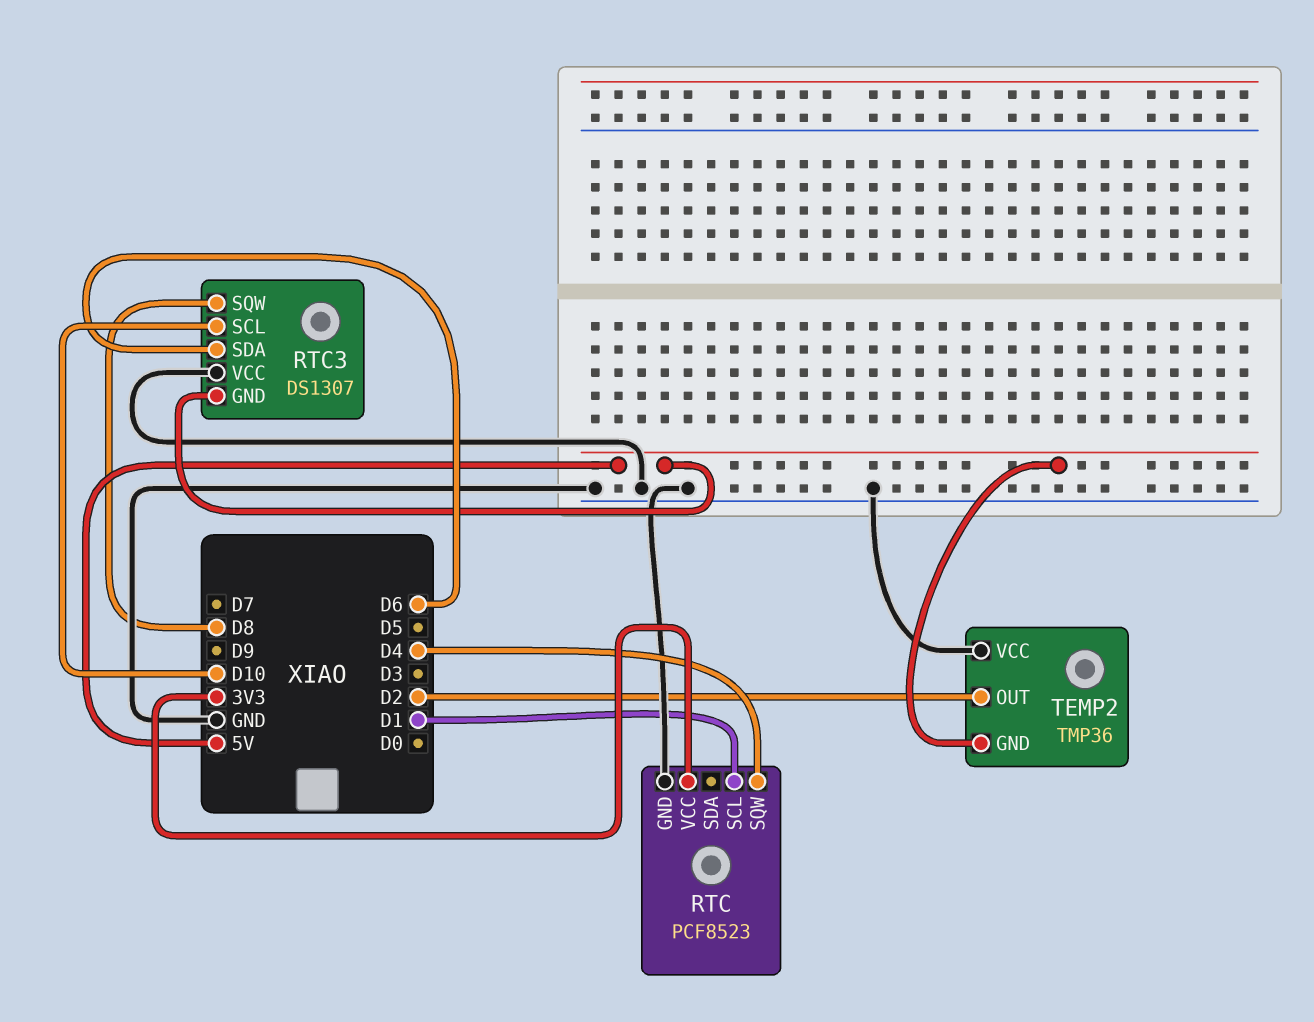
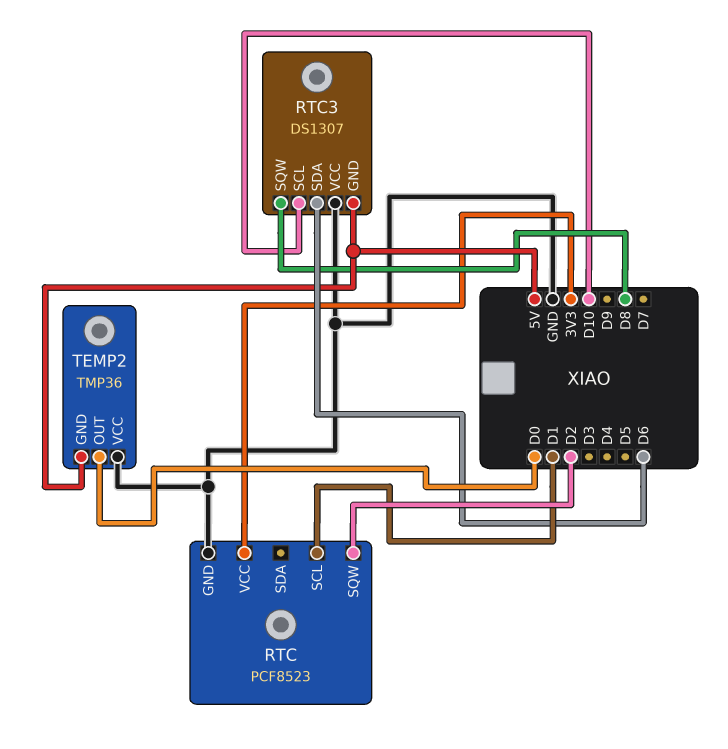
RTC pin SQW: D4 -> D2
TEMP2 pin OUT: D2 -> D0

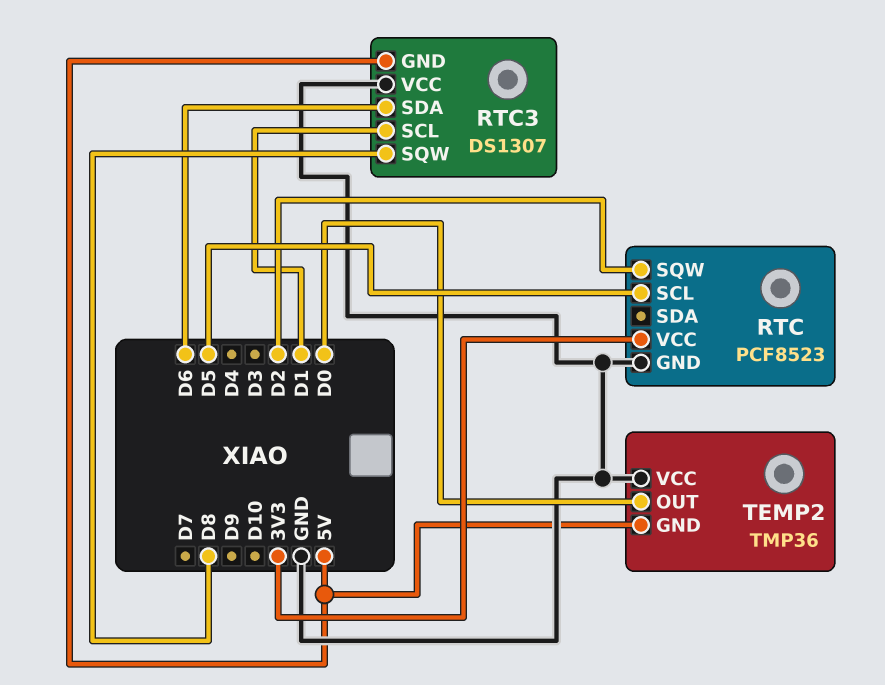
RTC pin SCL: D1 -> D5
RTC3 pin SCL: D10 -> D1

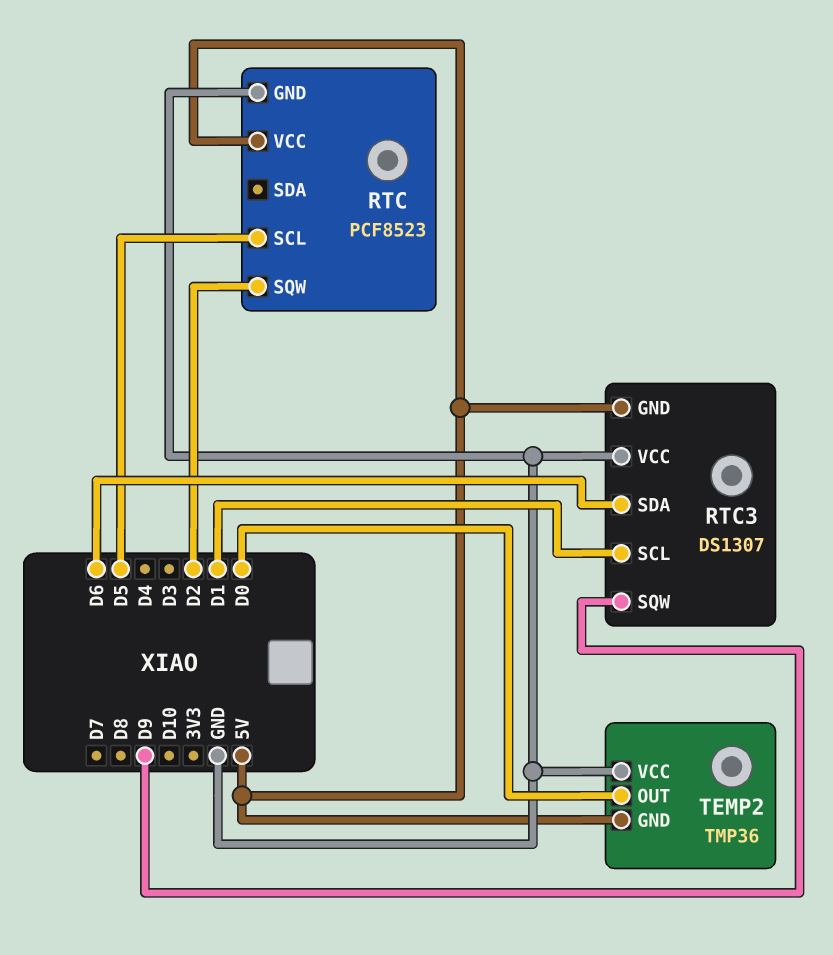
RTC pin VCC: 3V3 -> 5V
RTC3 pin SQW: D8 -> D9

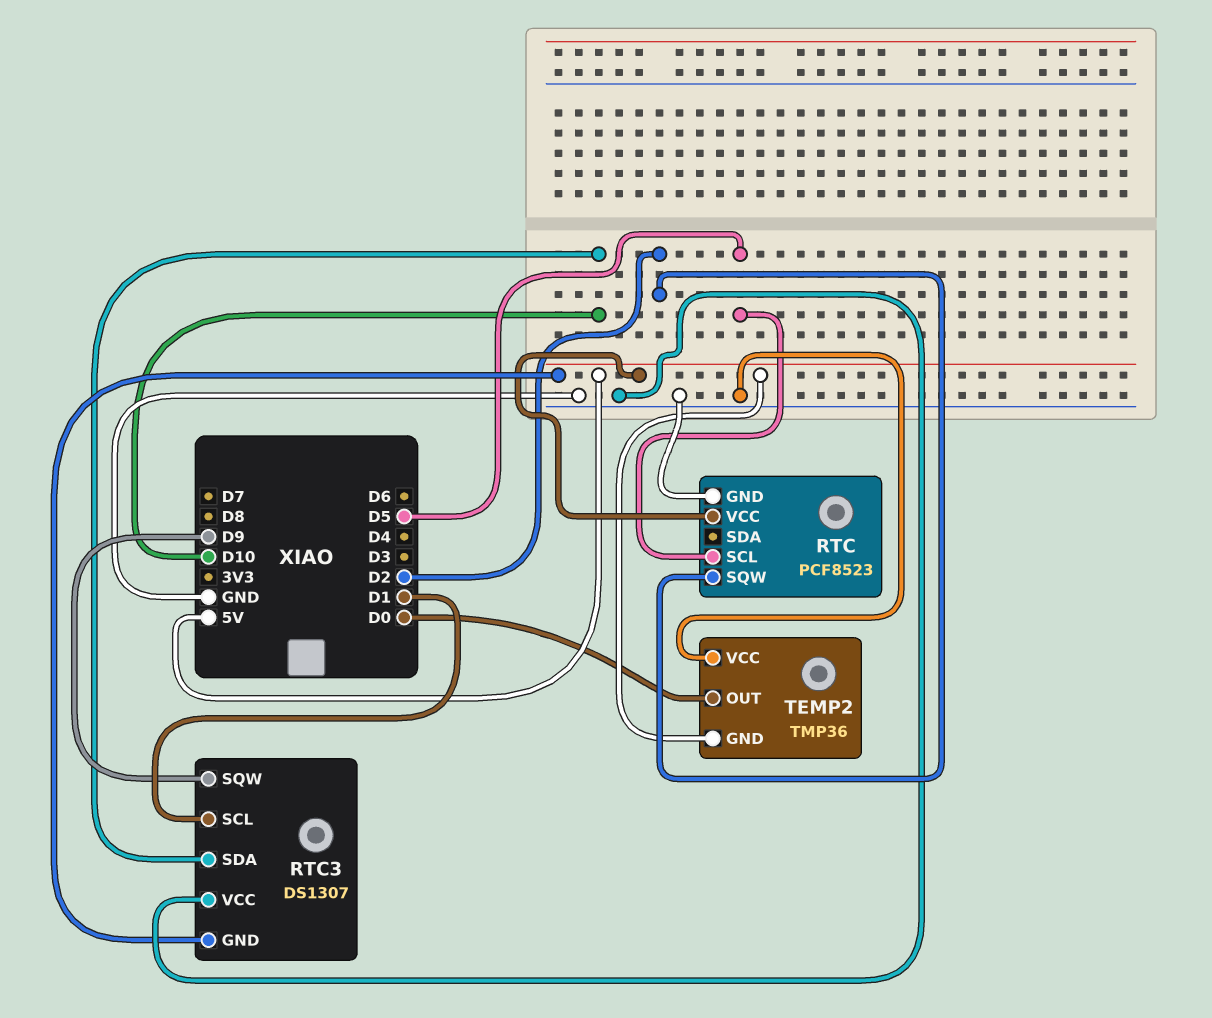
RTC3 pin SDA: D6 -> D10

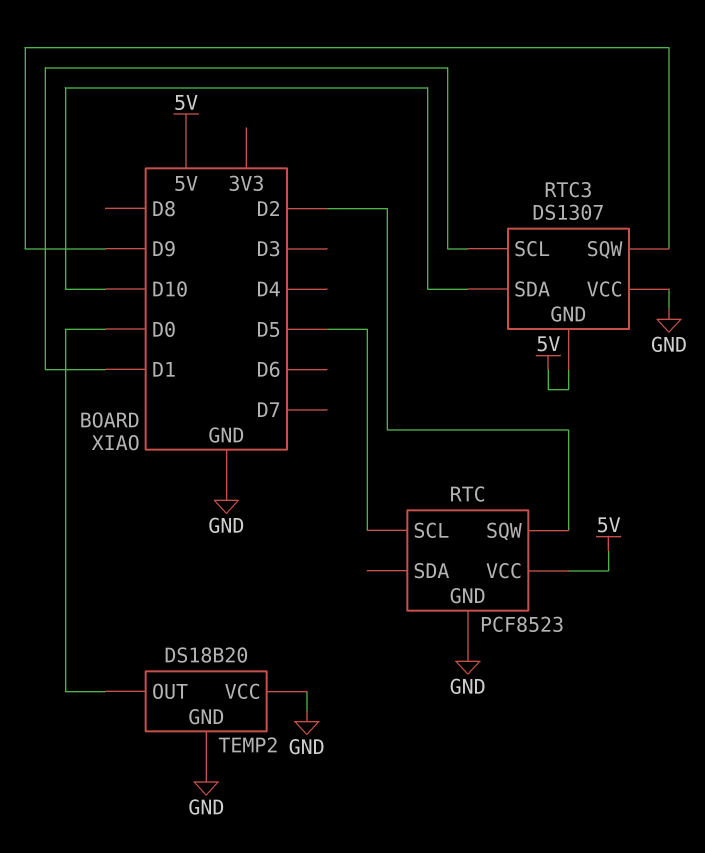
TEMP2: TMP36 -> DS18B20
TEMP2 pin GND: 5V -> GND

